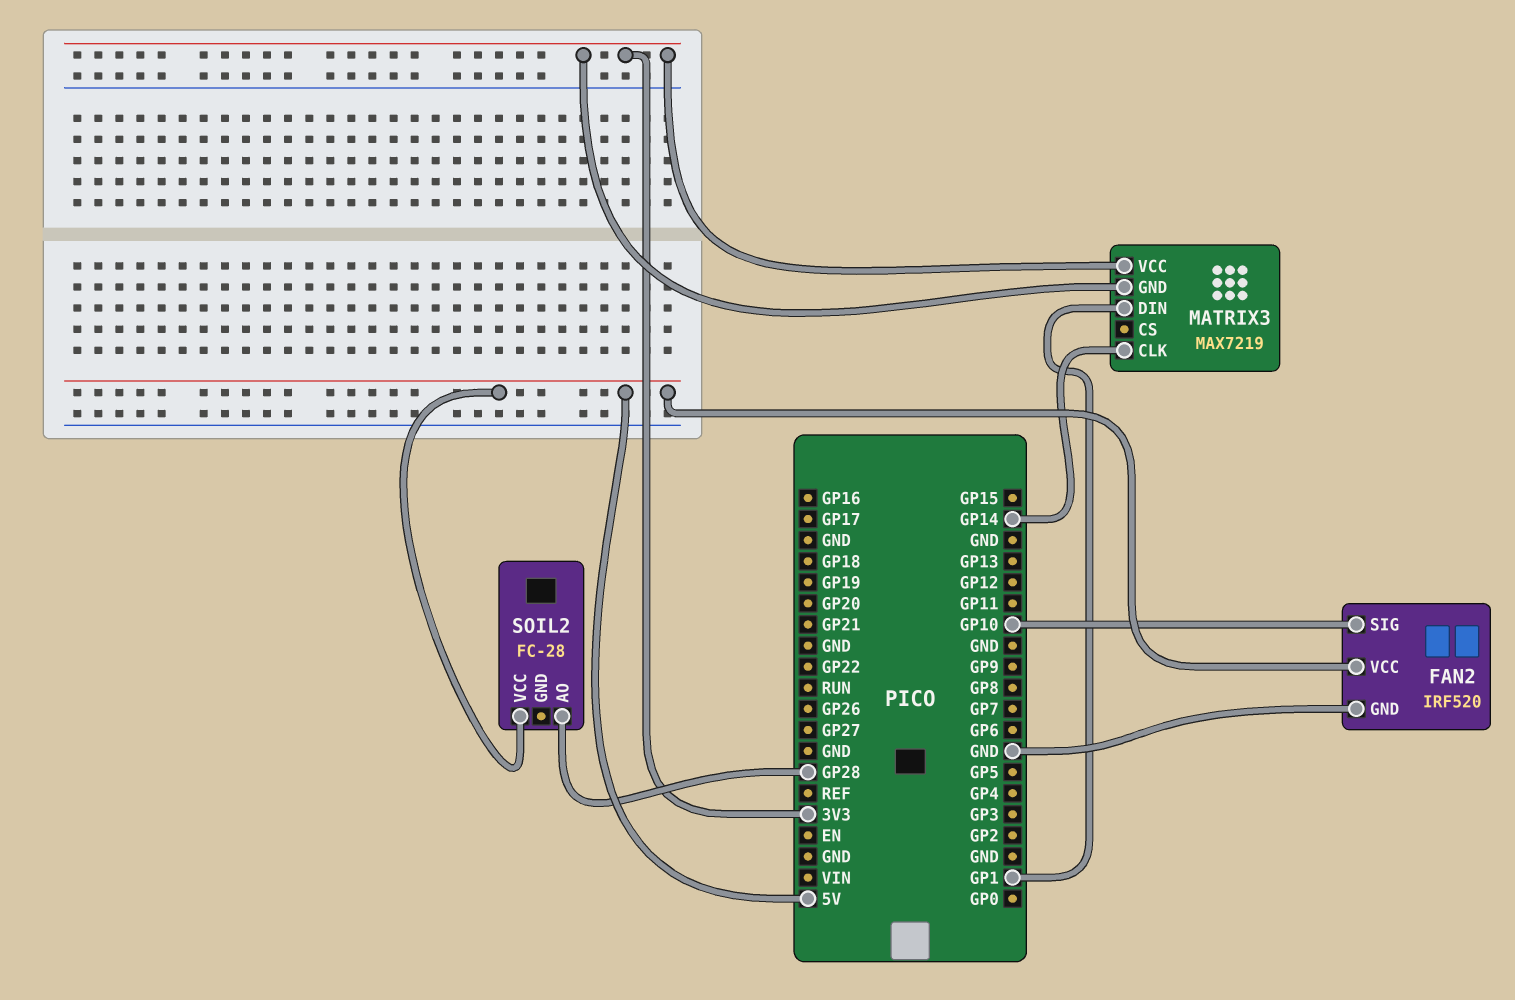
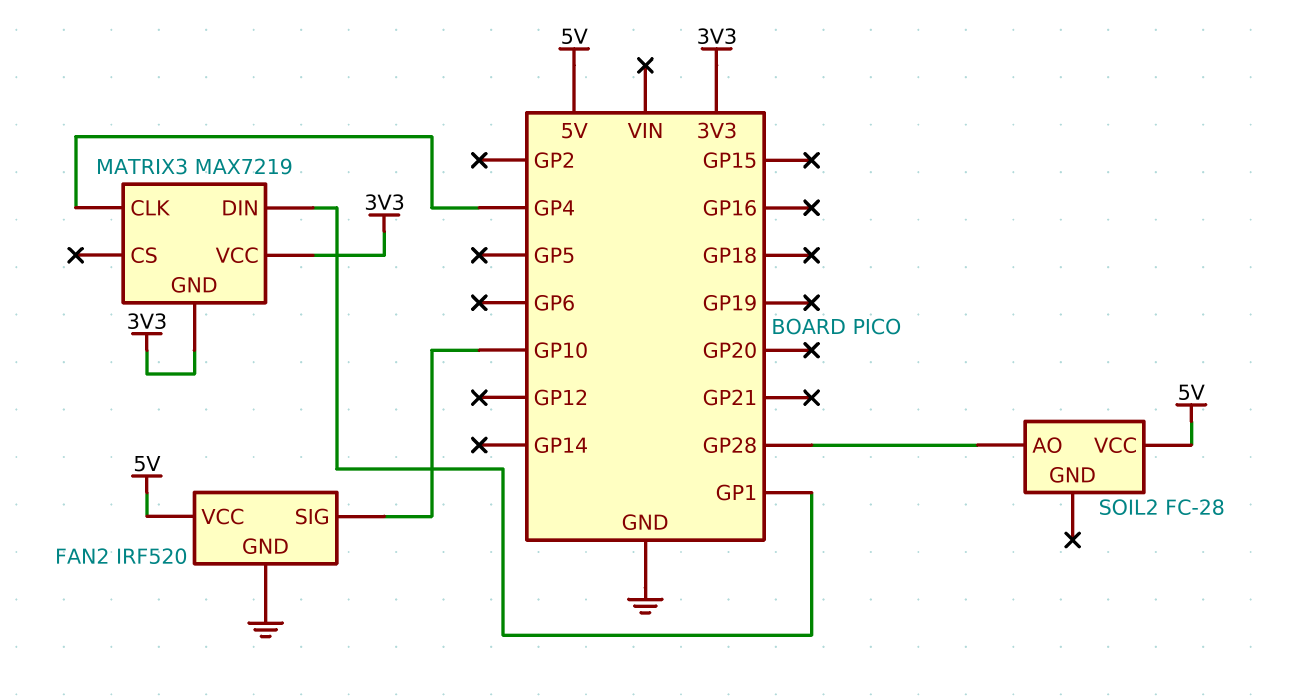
MATRIX3 pin CLK: GP14 -> GP4

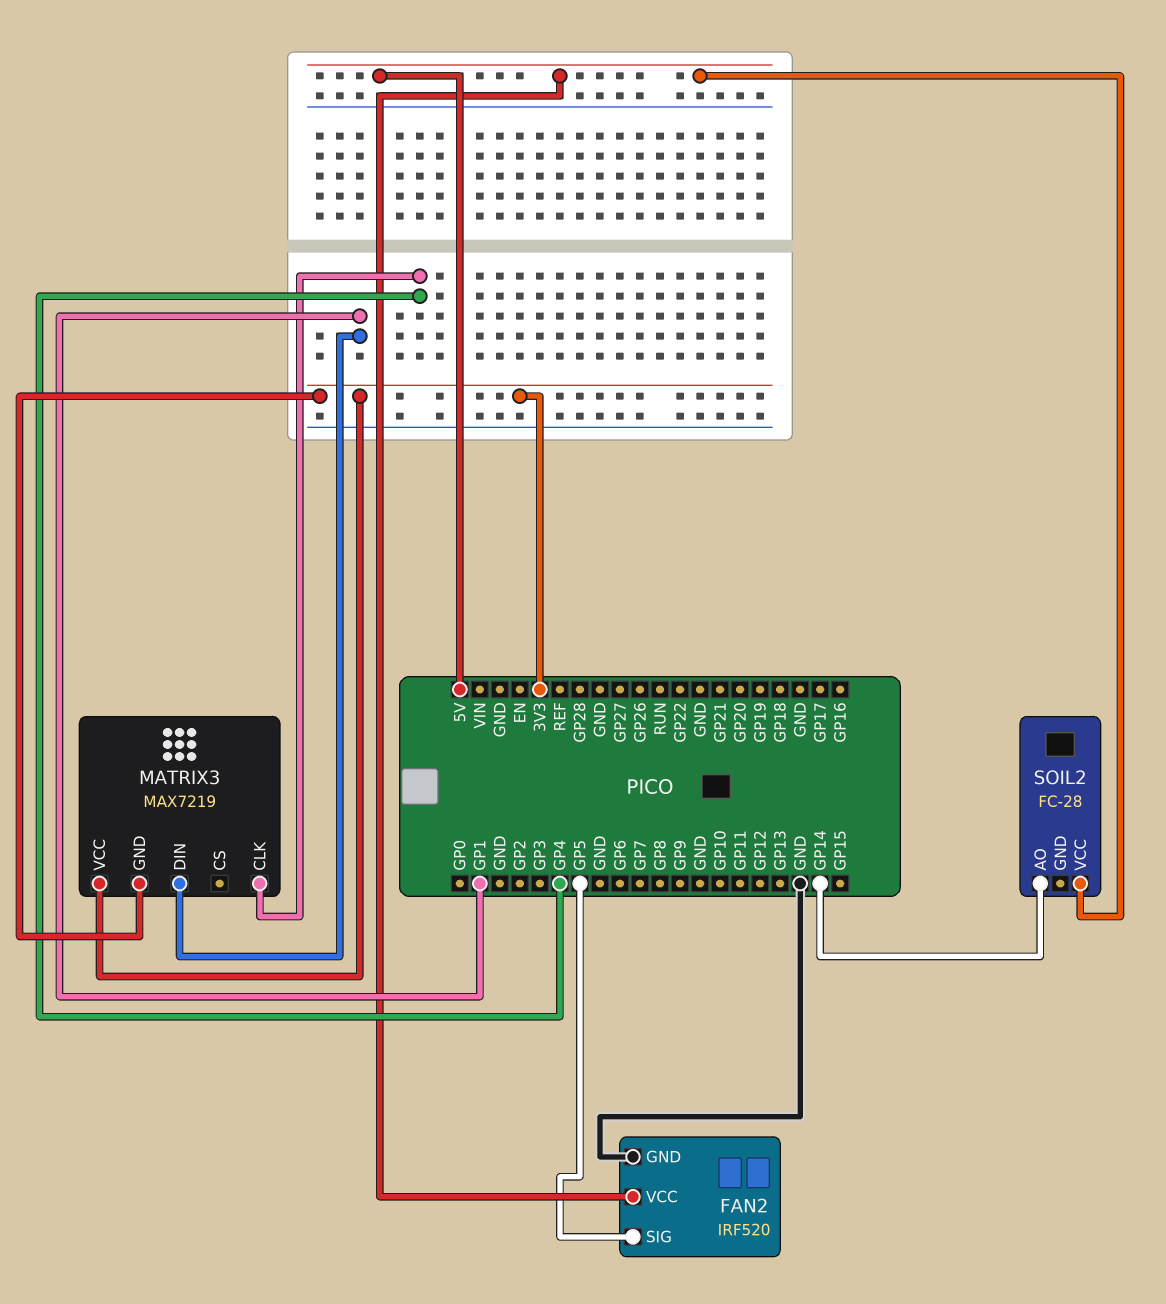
FAN2 pin SIG: GP10 -> GP5
SOIL2 pin AO: GP28 -> GP14

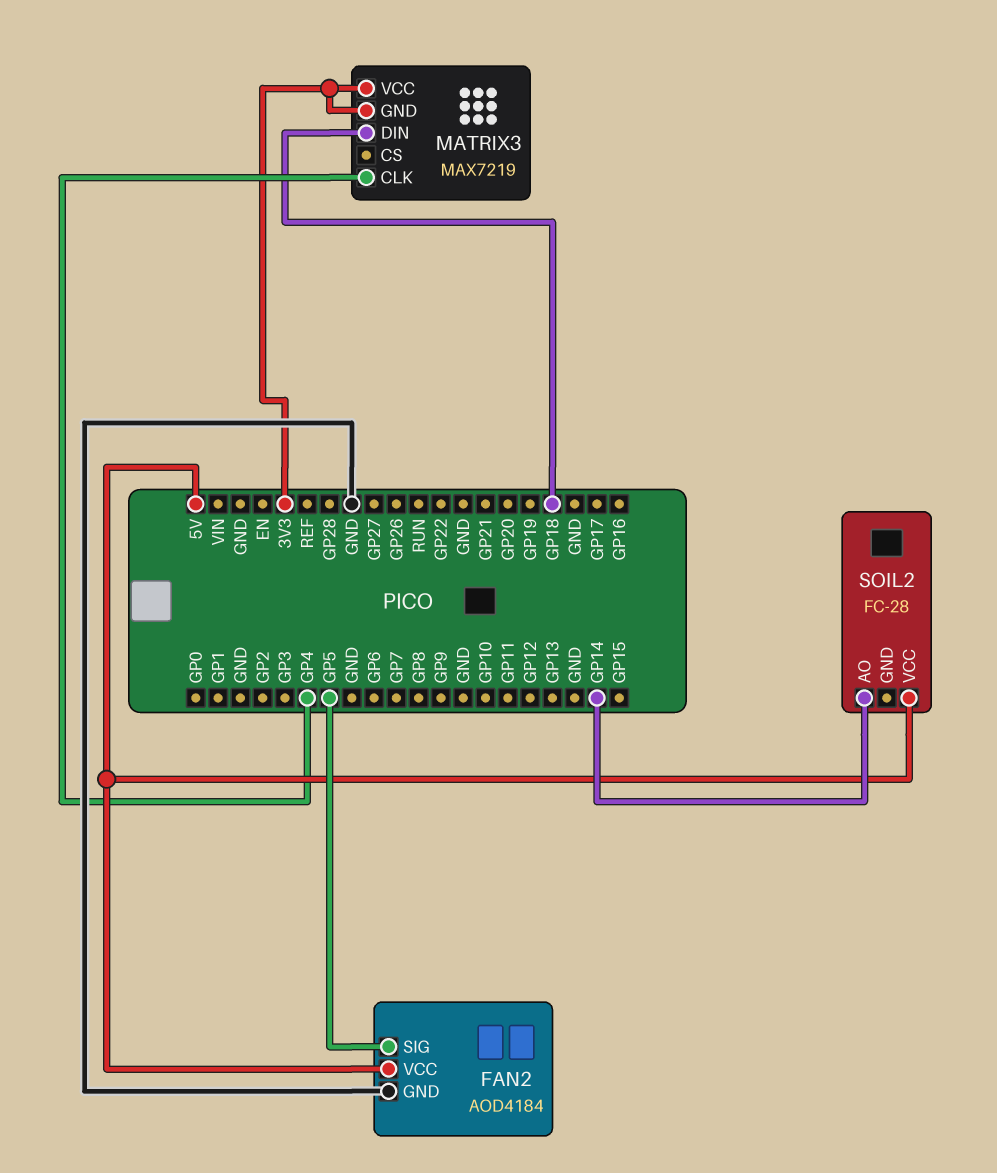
FAN2: IRF520 -> AOD4184
MATRIX3 pin DIN: GP1 -> GP18

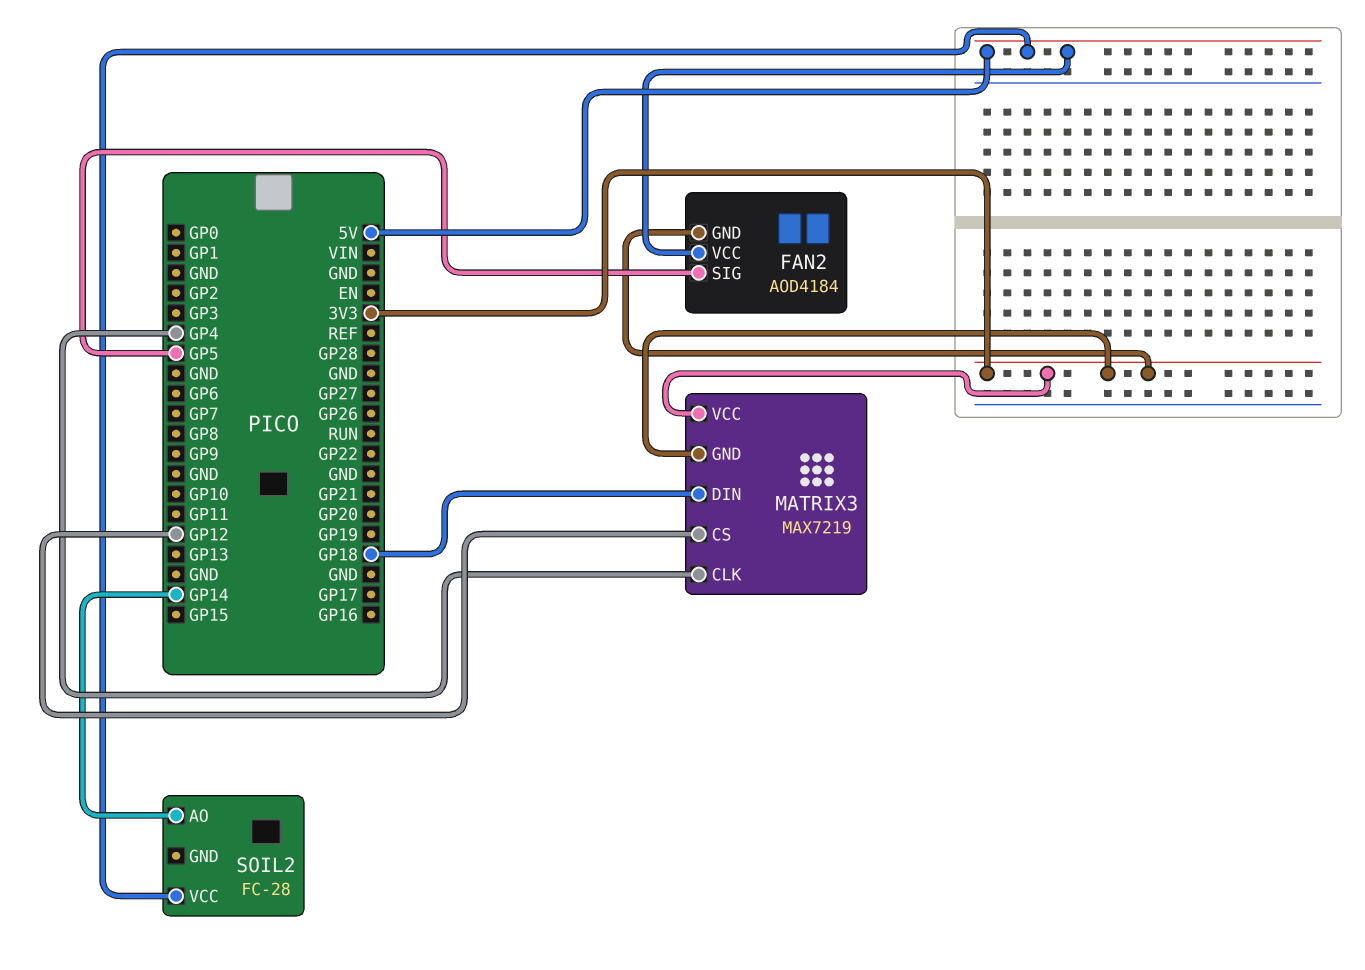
FAN2 pin GND: GND -> 3V3
MATRIX3 pin CS: none -> GP12

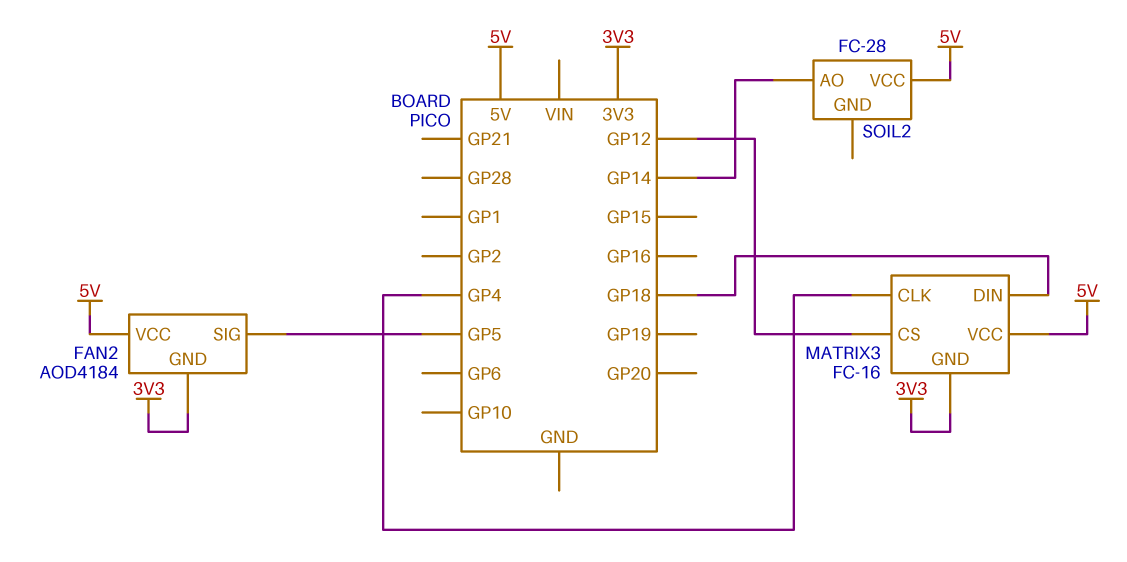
MATRIX3: MAX7219 -> FC-16
MATRIX3 pin VCC: 3V3 -> 5V

